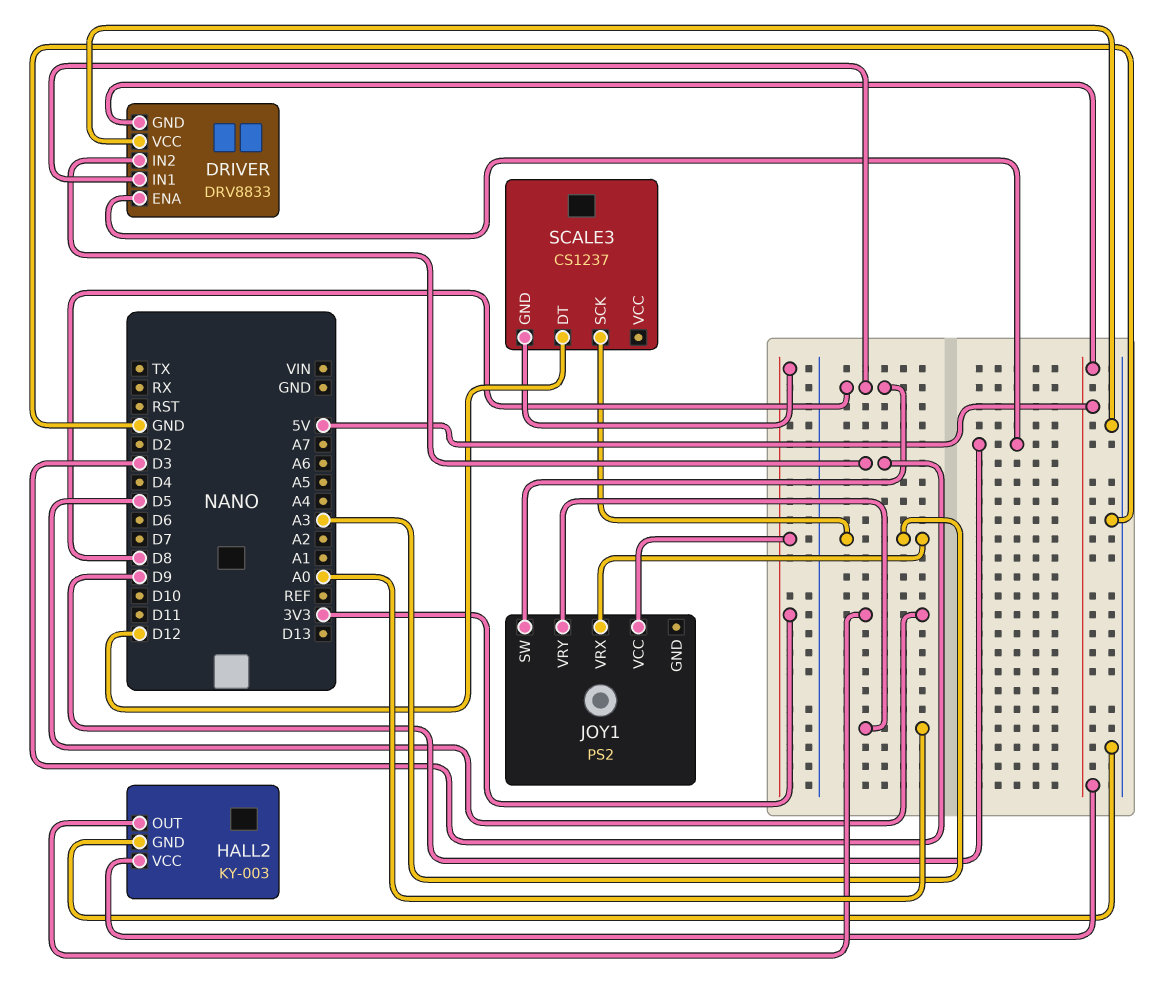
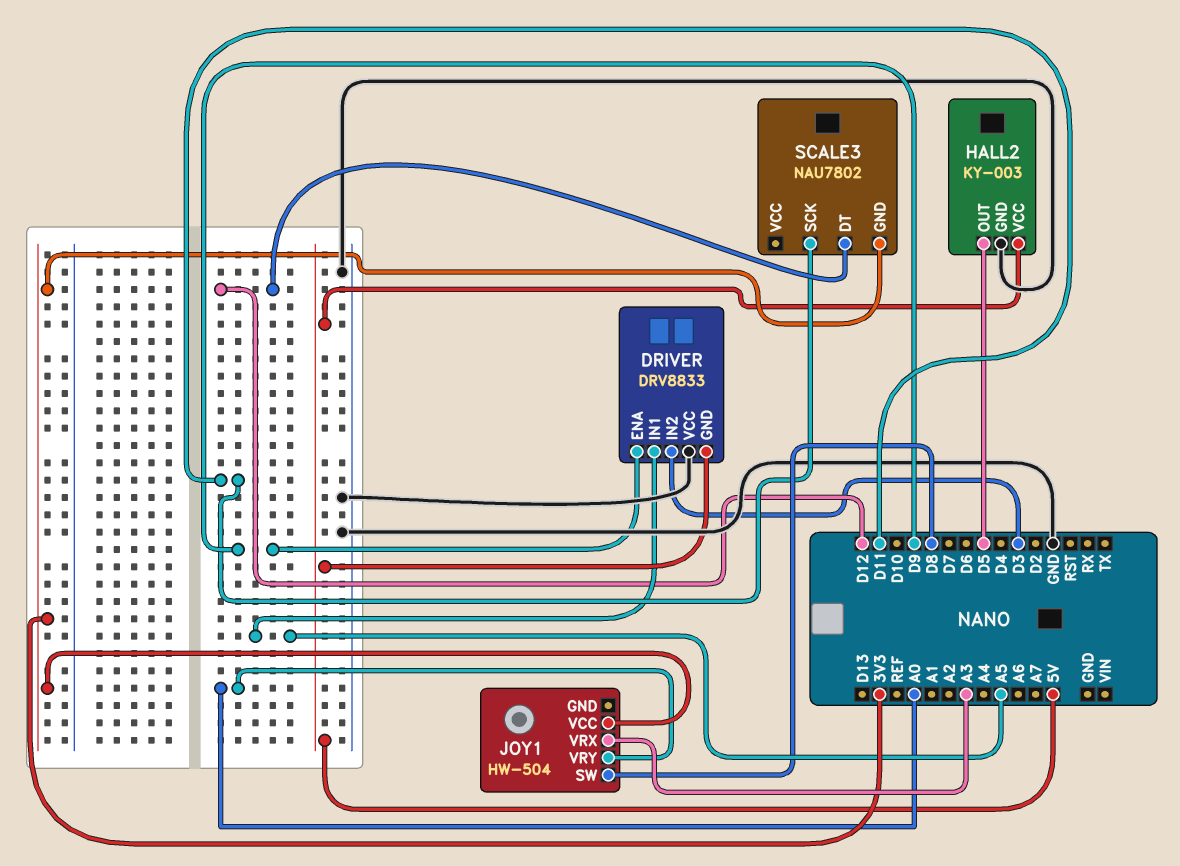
DRIVER pin IN1: D8 -> A5
JOY1: PS2 -> HW-504
SCALE3: CS1237 -> NAU7802
SCALE3 pin SCK: A3 -> D11

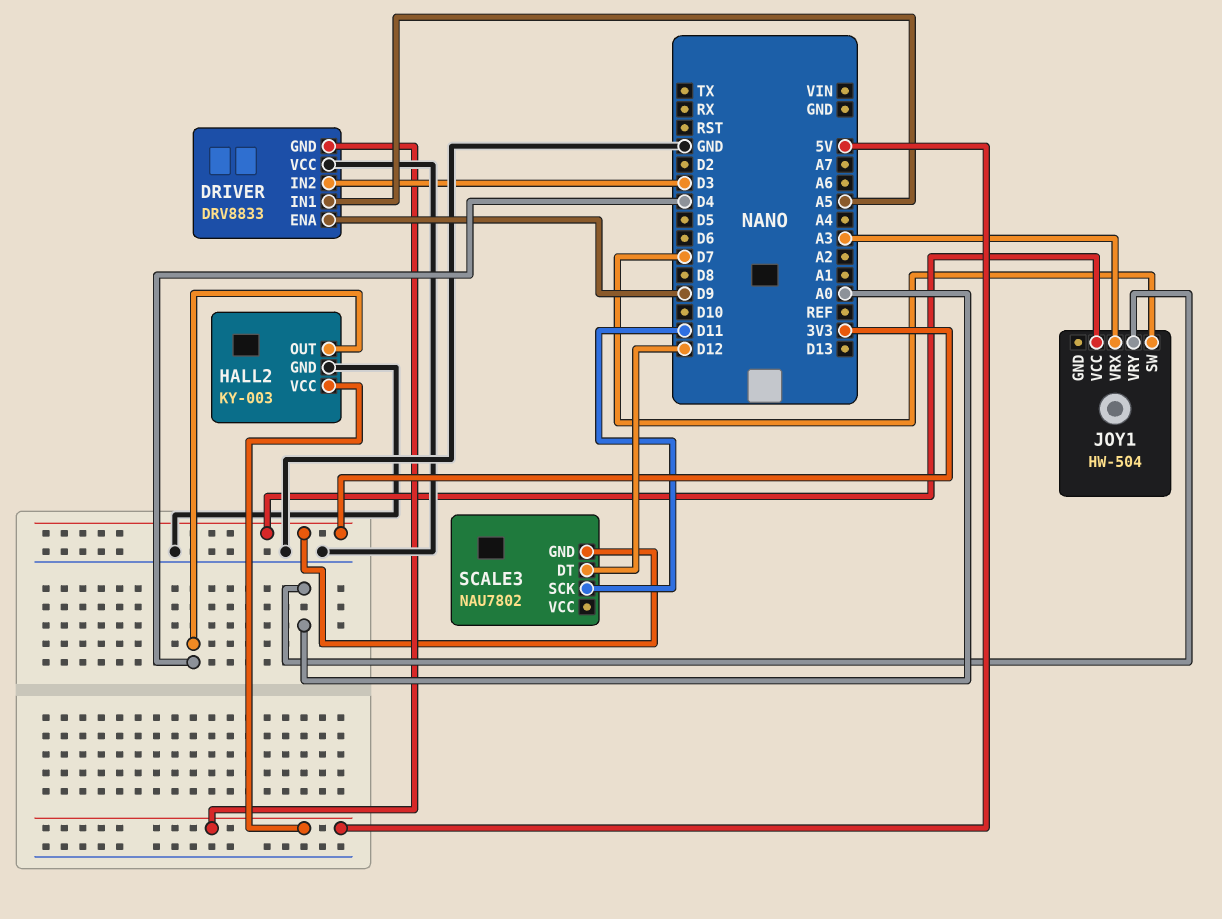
HALL2 pin OUT: D5 -> D4
JOY1 pin SW: D8 -> D7

